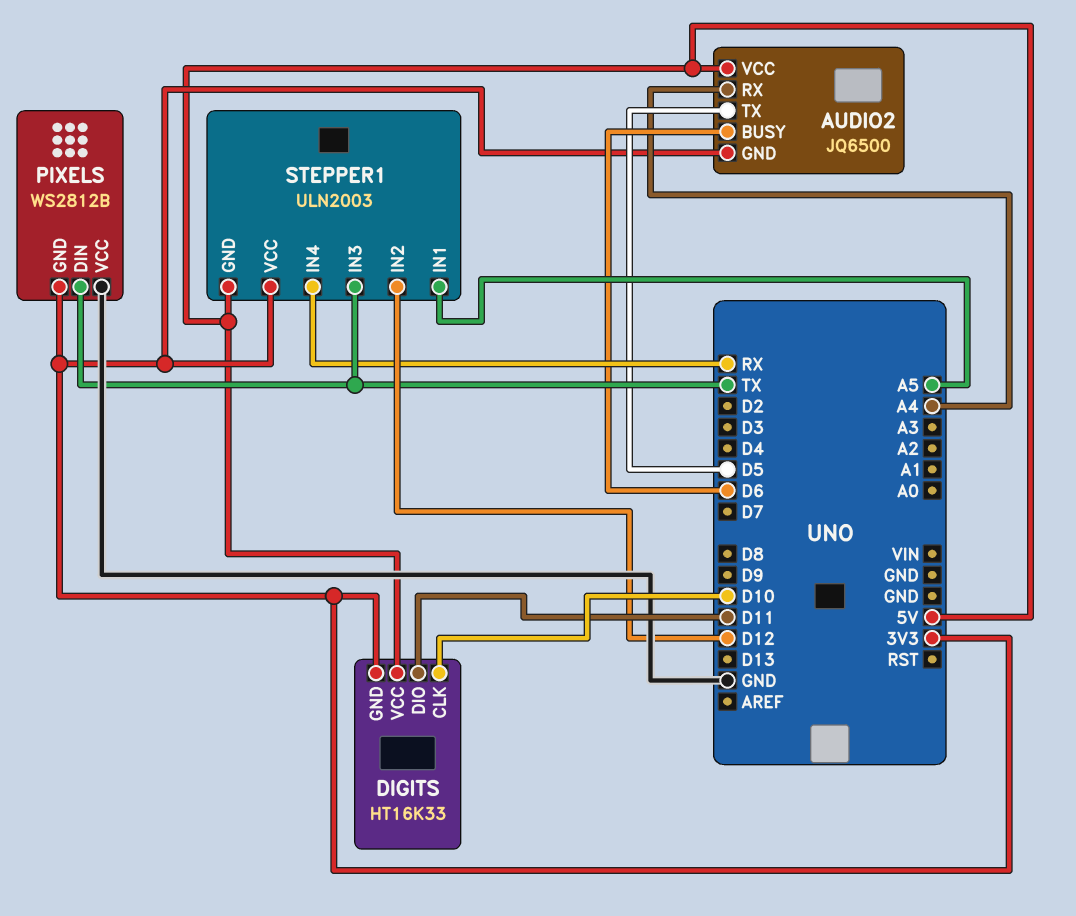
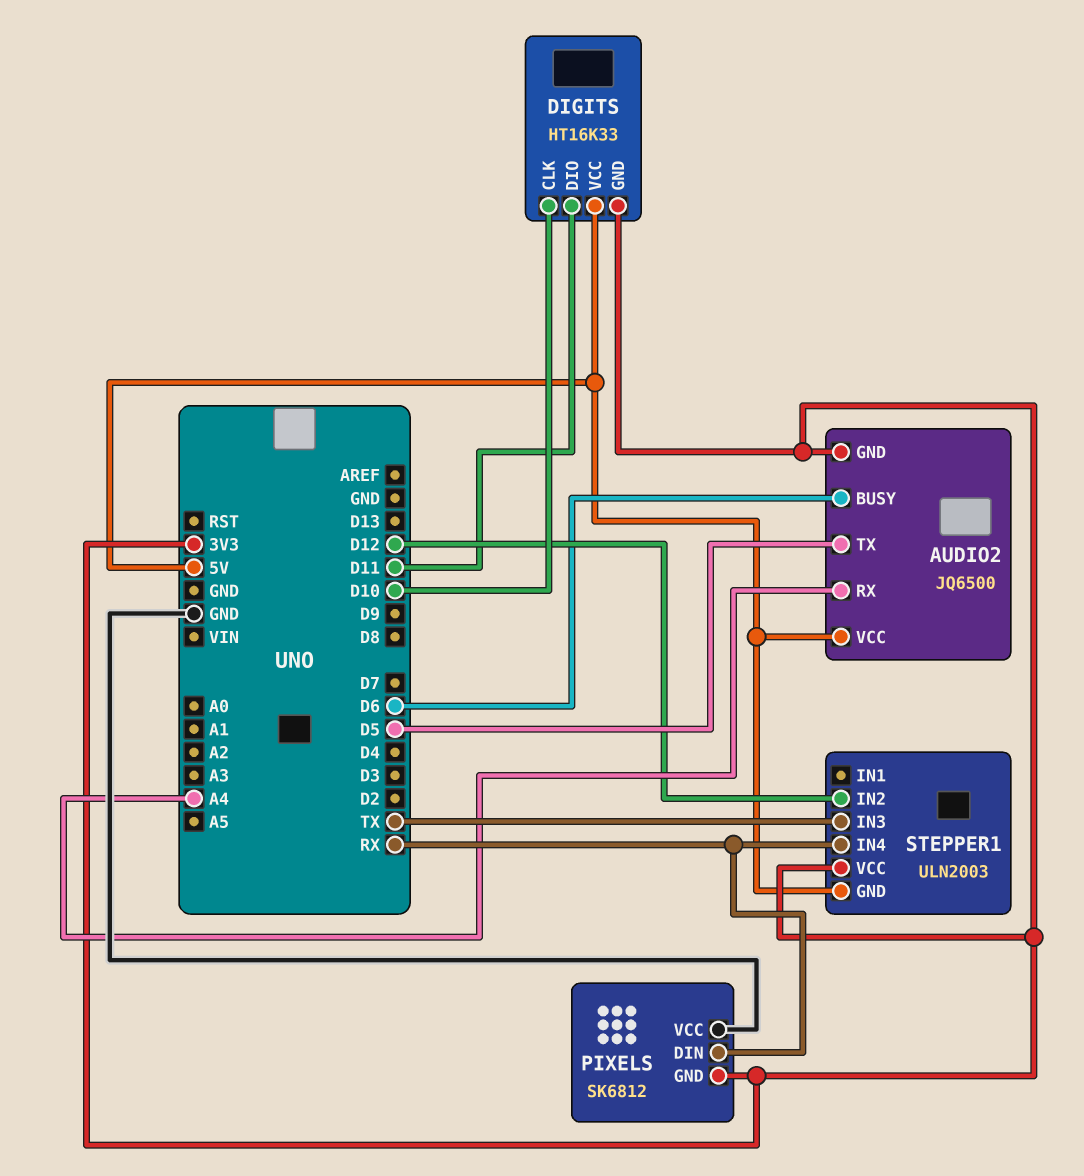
PIXELS: WS2812B -> SK6812
PIXELS pin DIN: TX -> RX
STEPPER1 pin IN1: A5 -> none

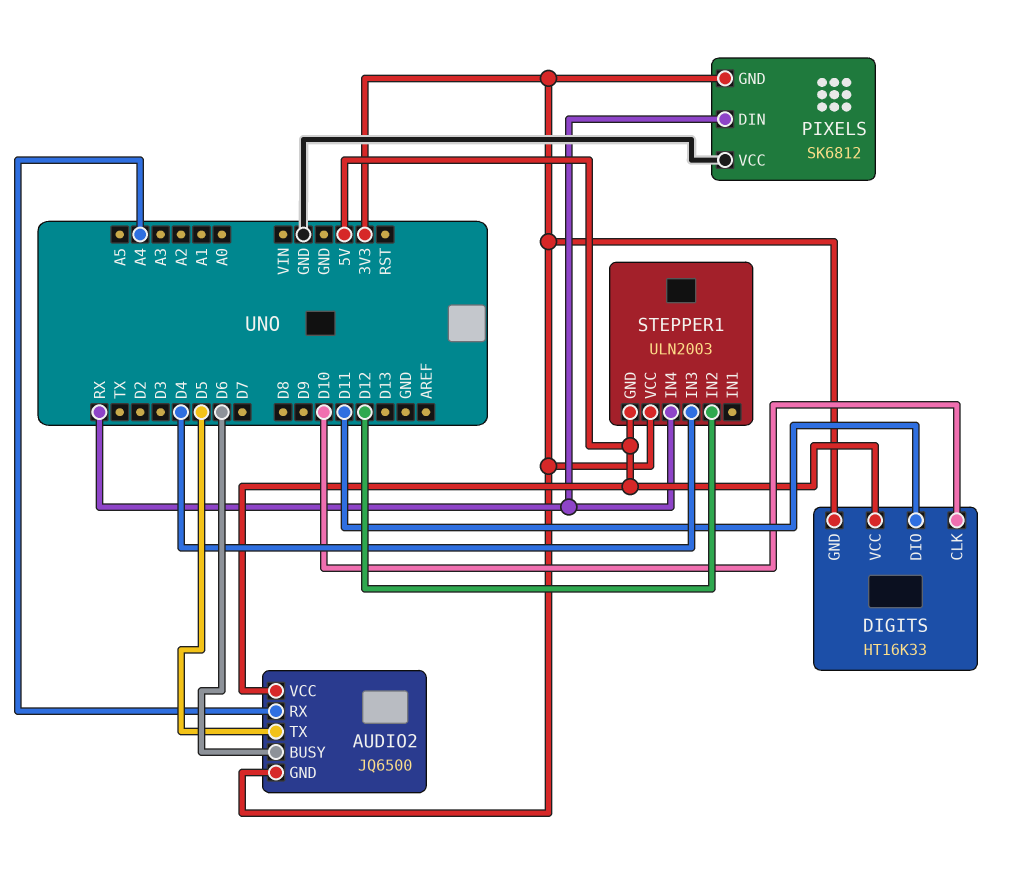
STEPPER1 pin IN3: TX -> D4

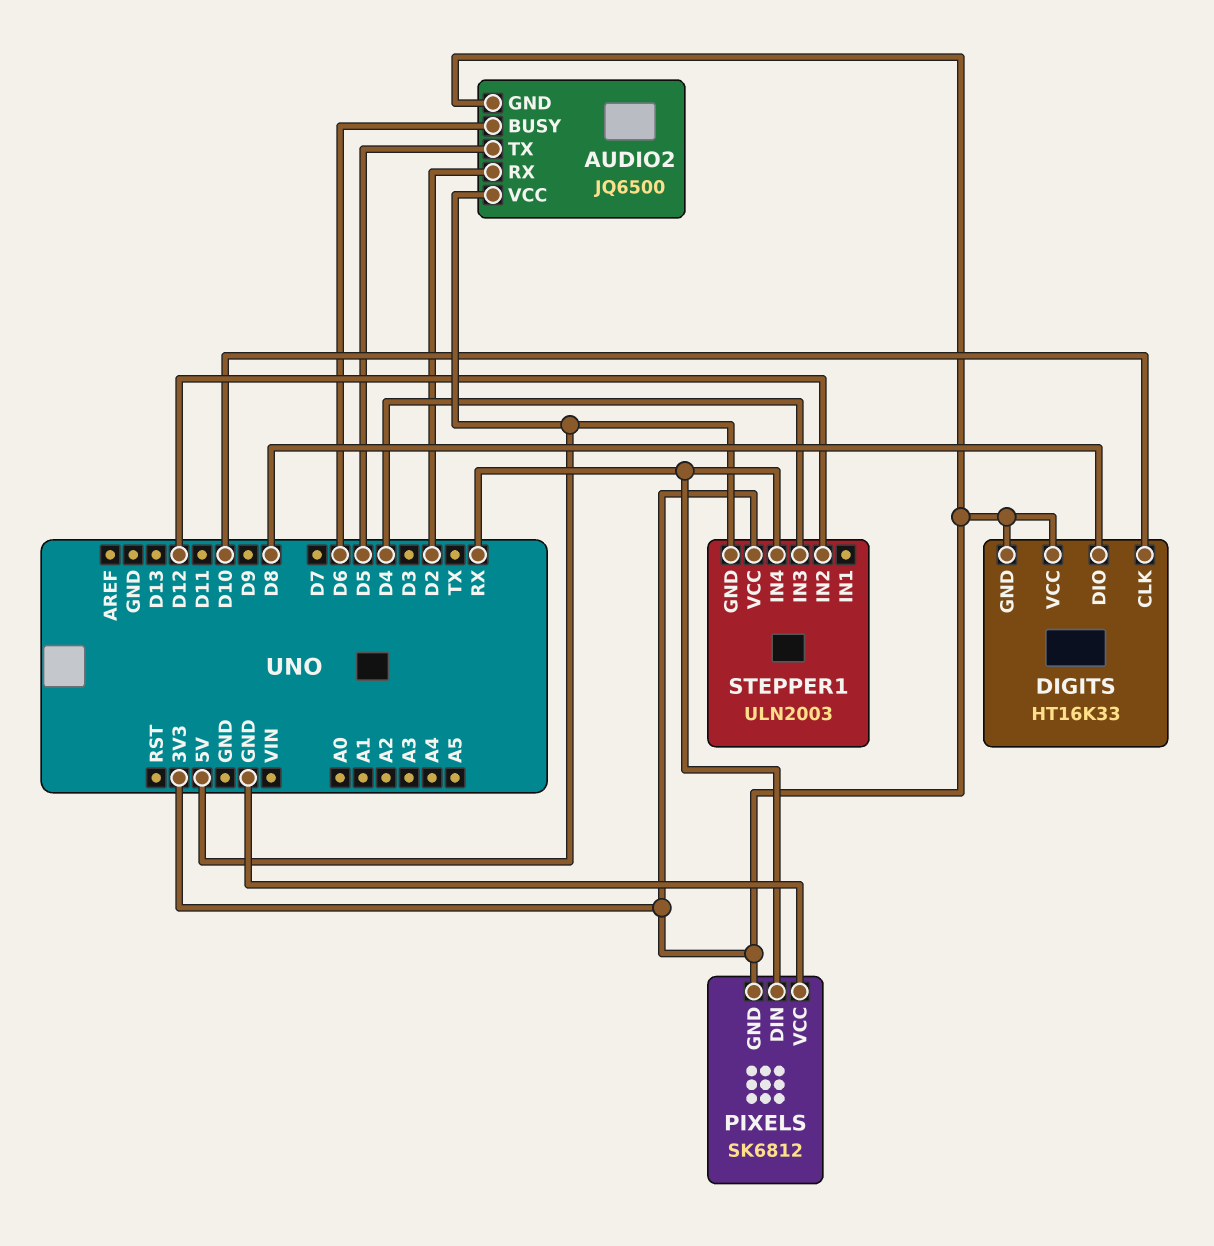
AUDIO2 pin RX: A4 -> D2
DIGITS pin DIO: D11 -> D8
DIGITS pin VCC: 5V -> 3V3

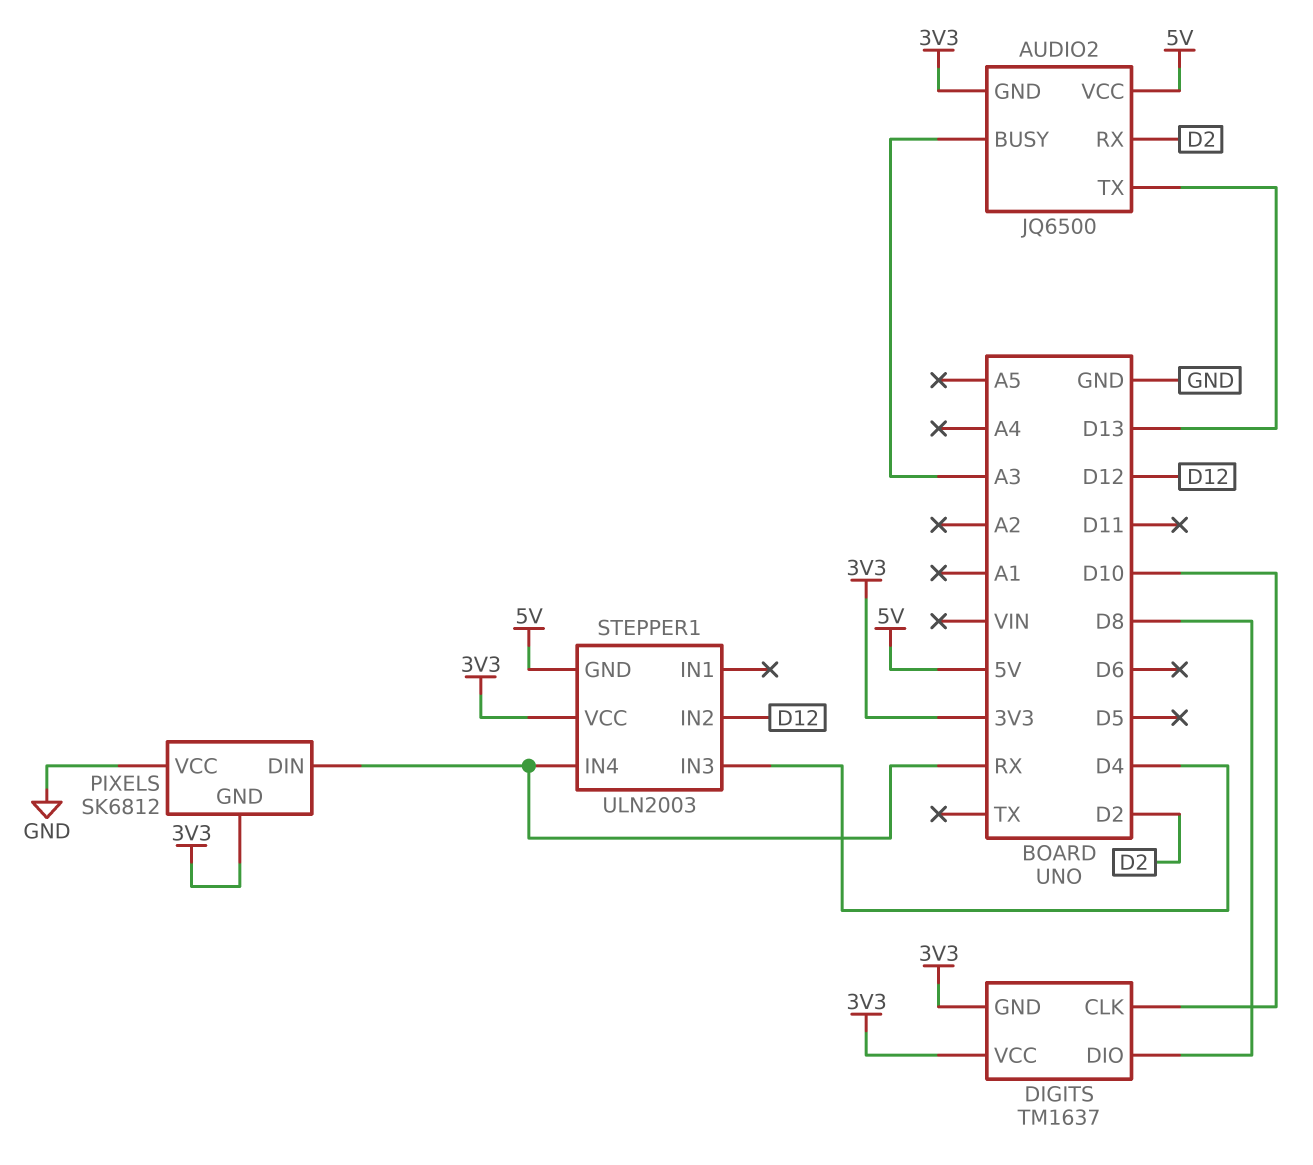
AUDIO2 pin BUSY: D6 -> A3
AUDIO2 pin TX: D5 -> D13
DIGITS: HT16K33 -> TM1637

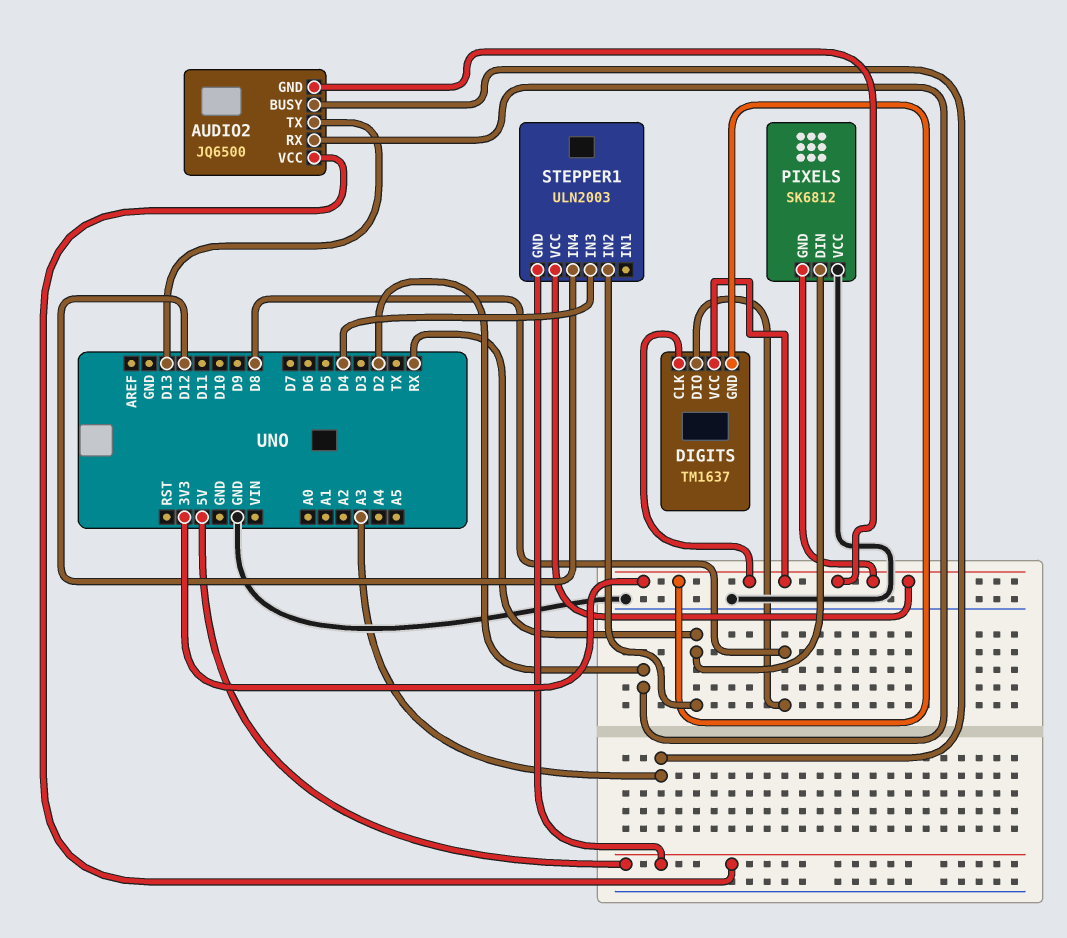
DIGITS pin CLK: D10 -> 3V3
STEPPER1 pin IN2: D12 -> RX
STEPPER1 pin IN4: RX -> D12

